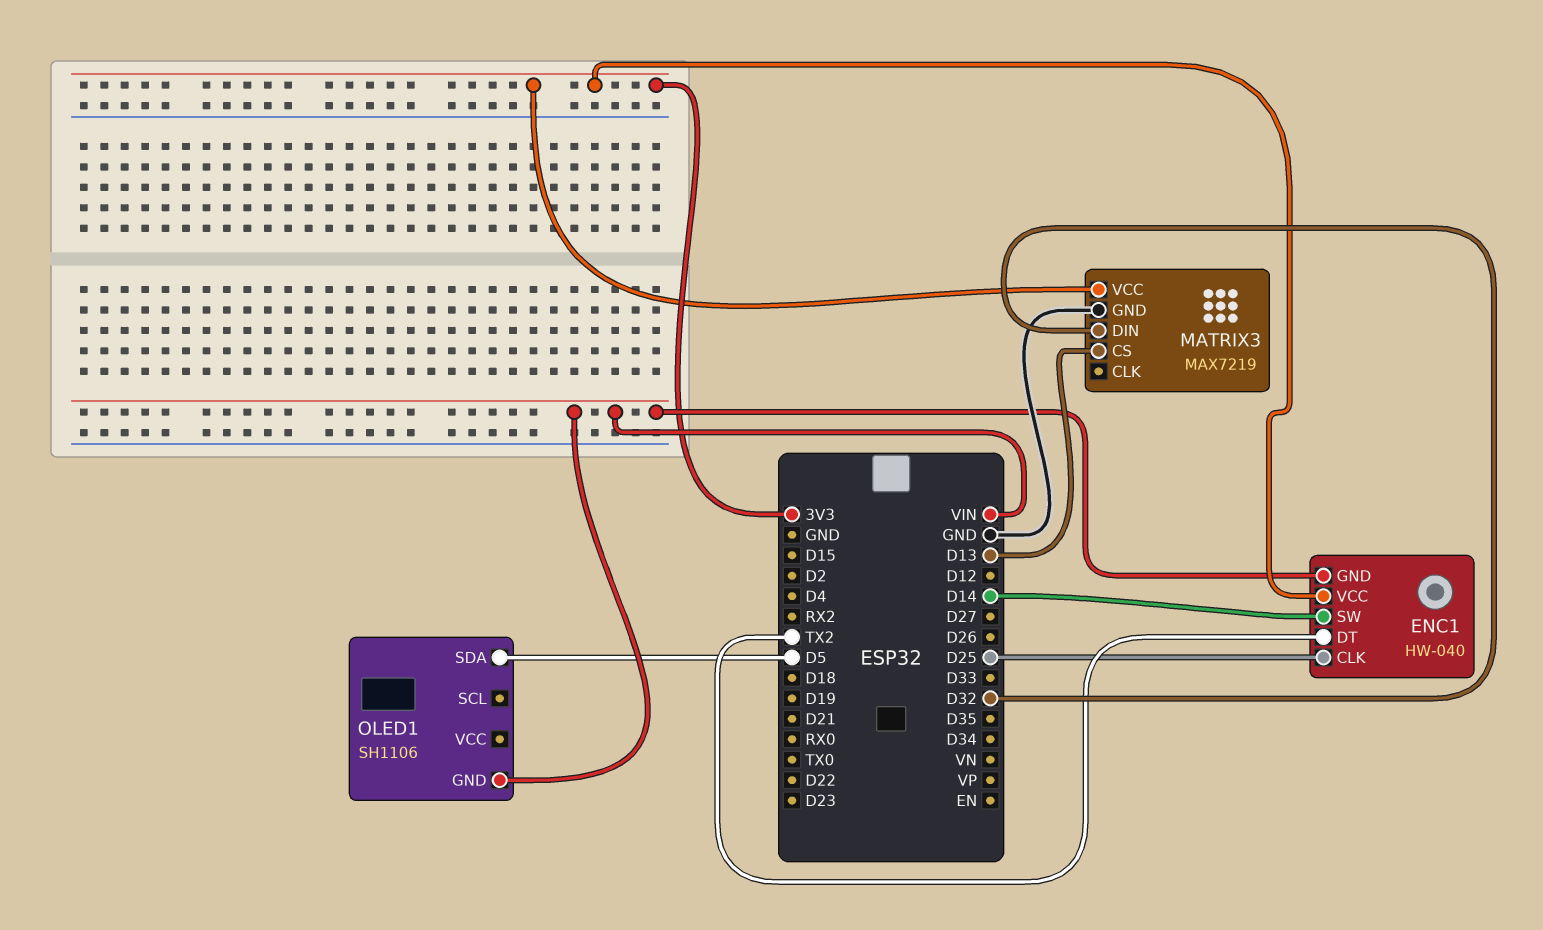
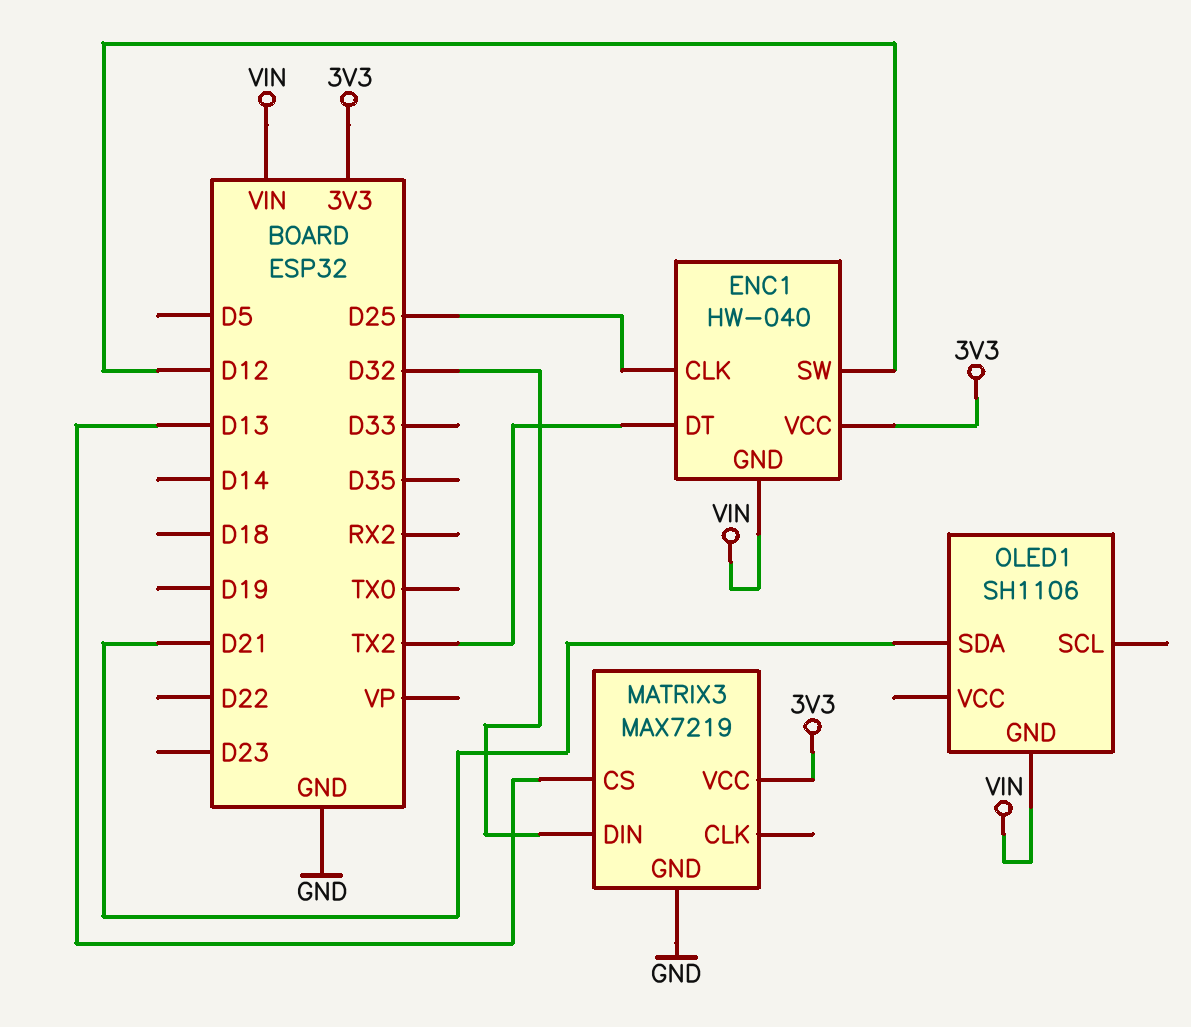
ENC1 pin SW: D14 -> D12
OLED1 pin SDA: D5 -> D21

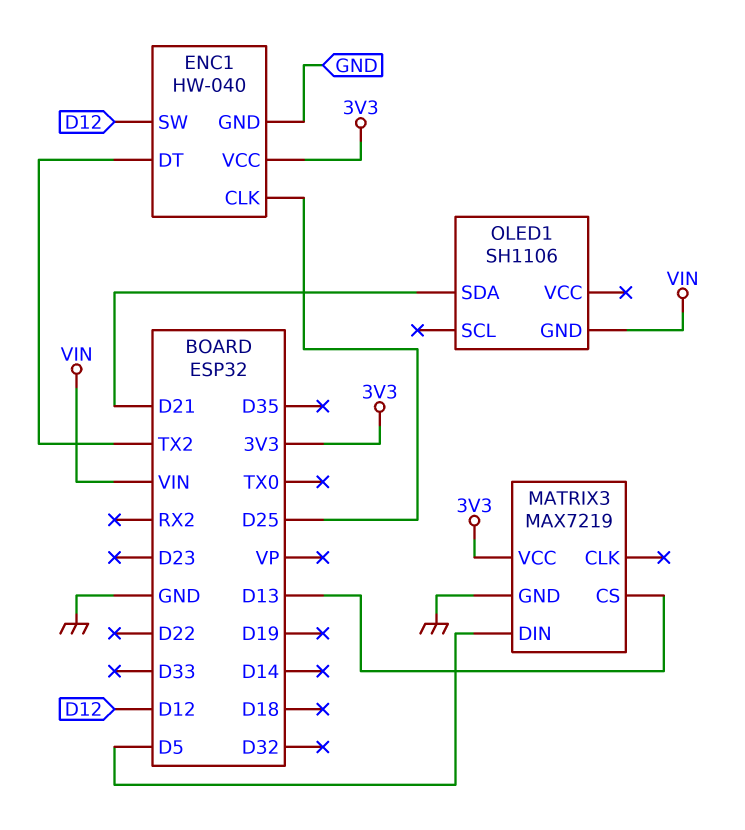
ENC1 pin GND: VIN -> GND
MATRIX3 pin DIN: D32 -> D5

